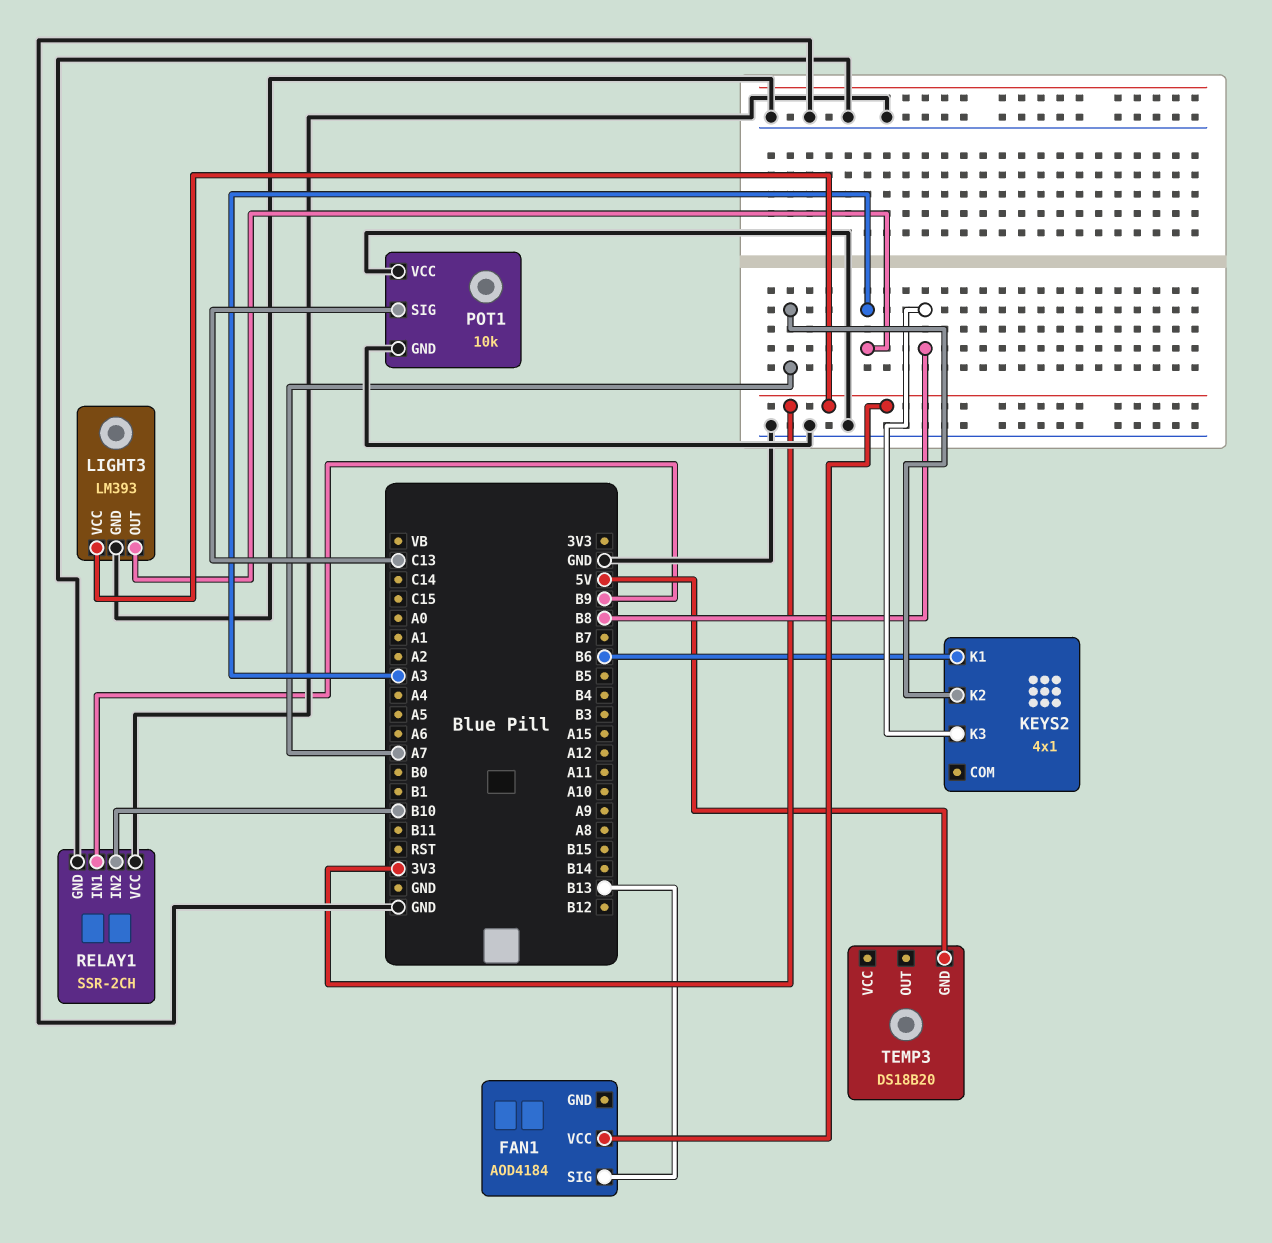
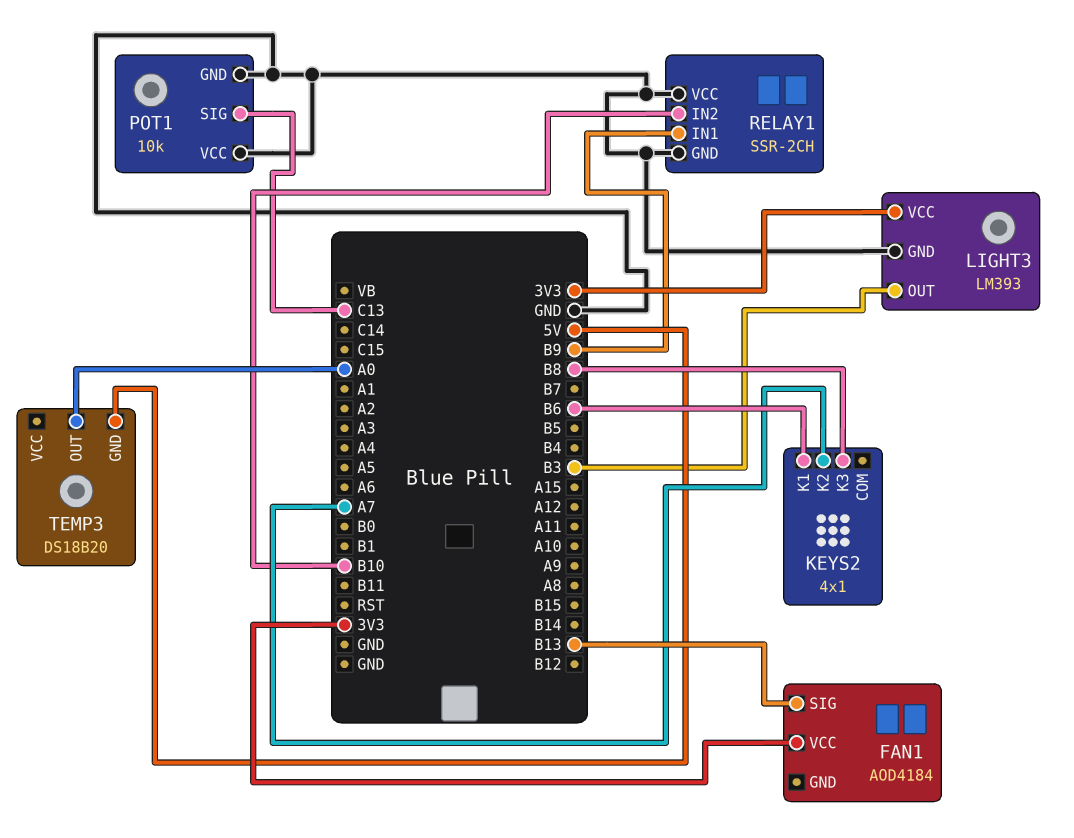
LIGHT3 pin OUT: A3 -> B3
TEMP3 pin OUT: none -> A0

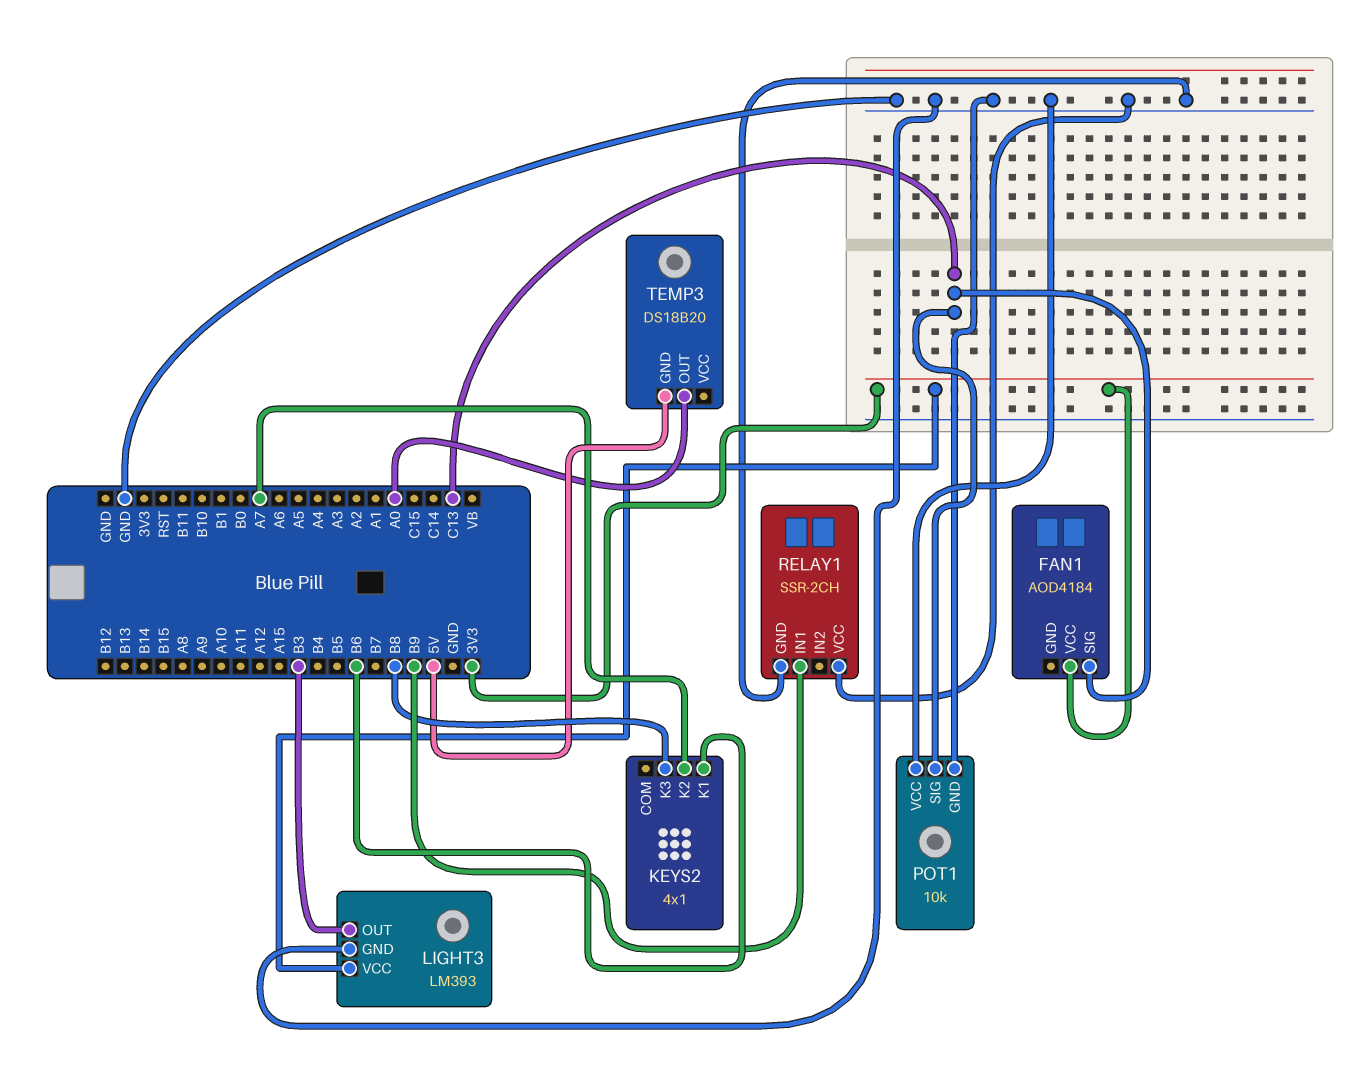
FAN1 pin SIG: B13 -> C13
RELAY1 pin IN2: B10 -> none

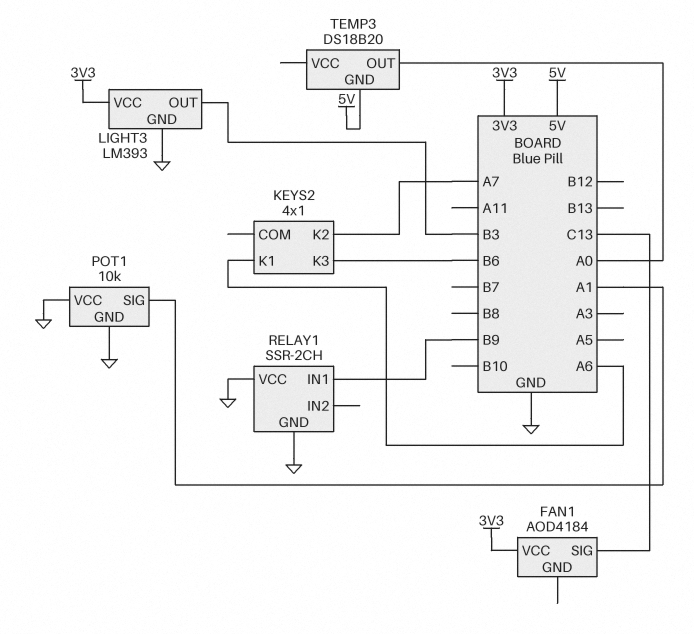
KEYS2 pin K1: B6 -> A6
KEYS2 pin K3: B8 -> B6
POT1 pin SIG: C13 -> A1

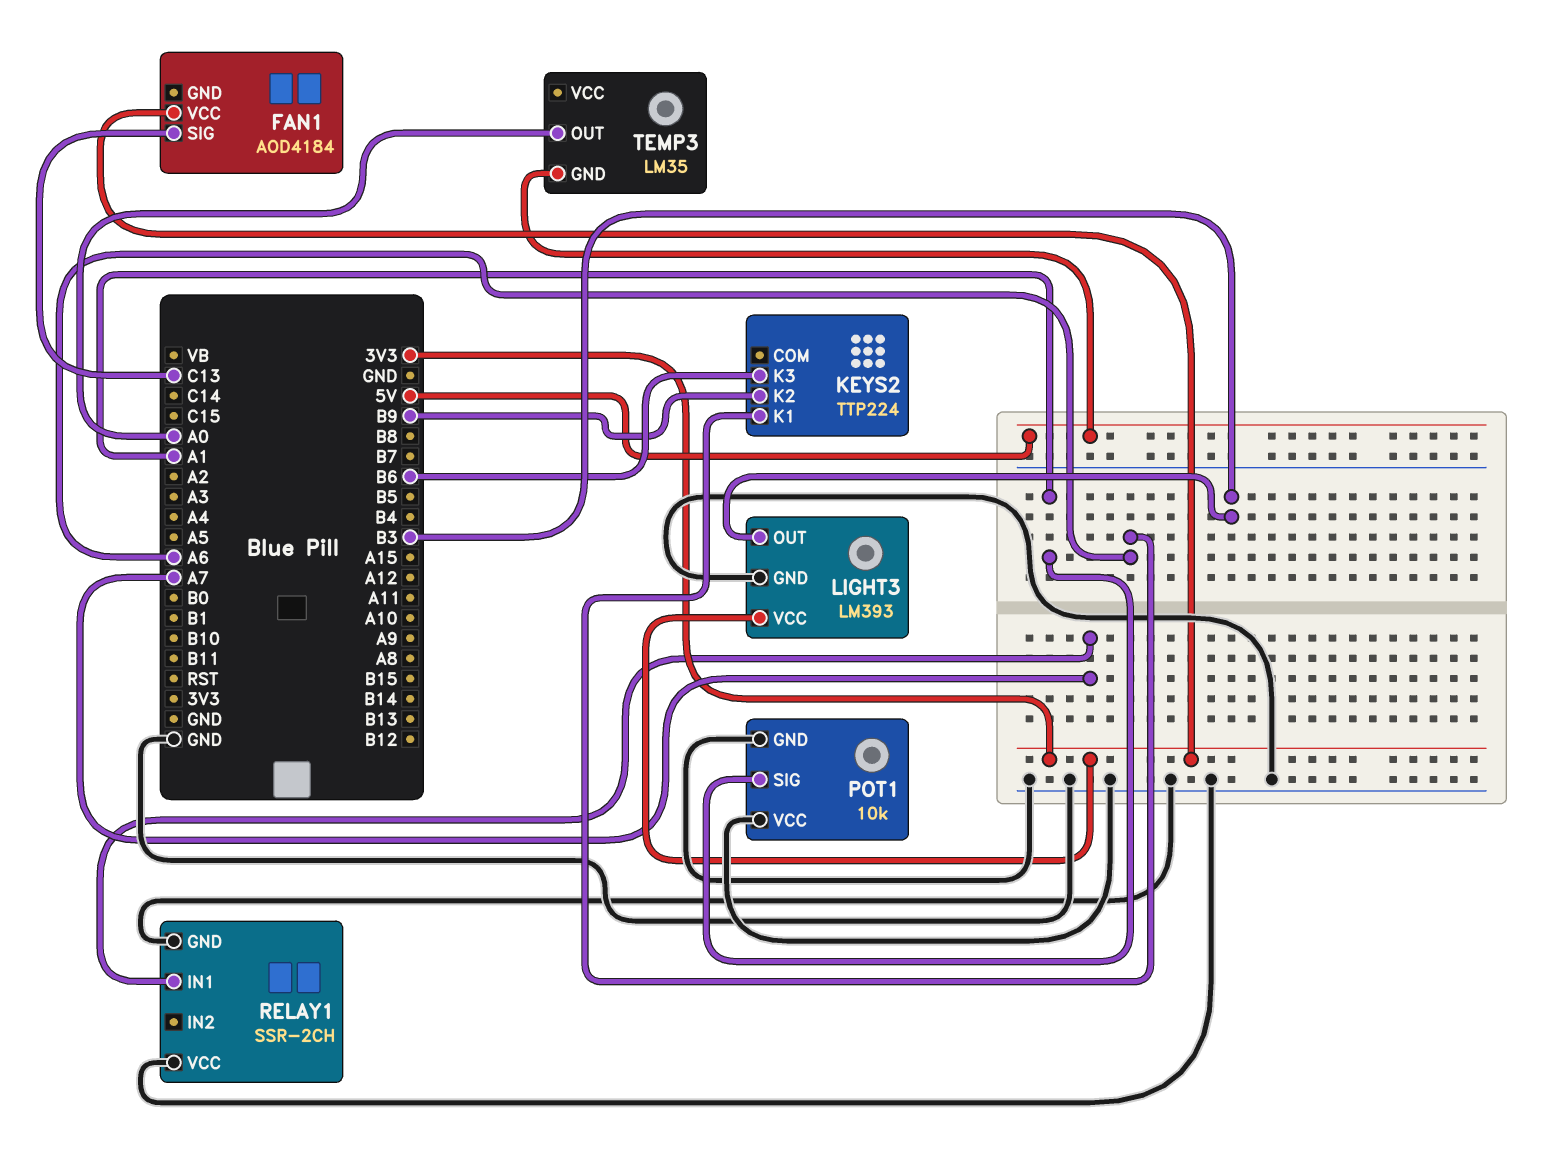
KEYS2: 4x1 -> TTP224
KEYS2 pin K2: A7 -> B9
RELAY1 pin IN1: B9 -> A7
TEMP3: DS18B20 -> LM35

